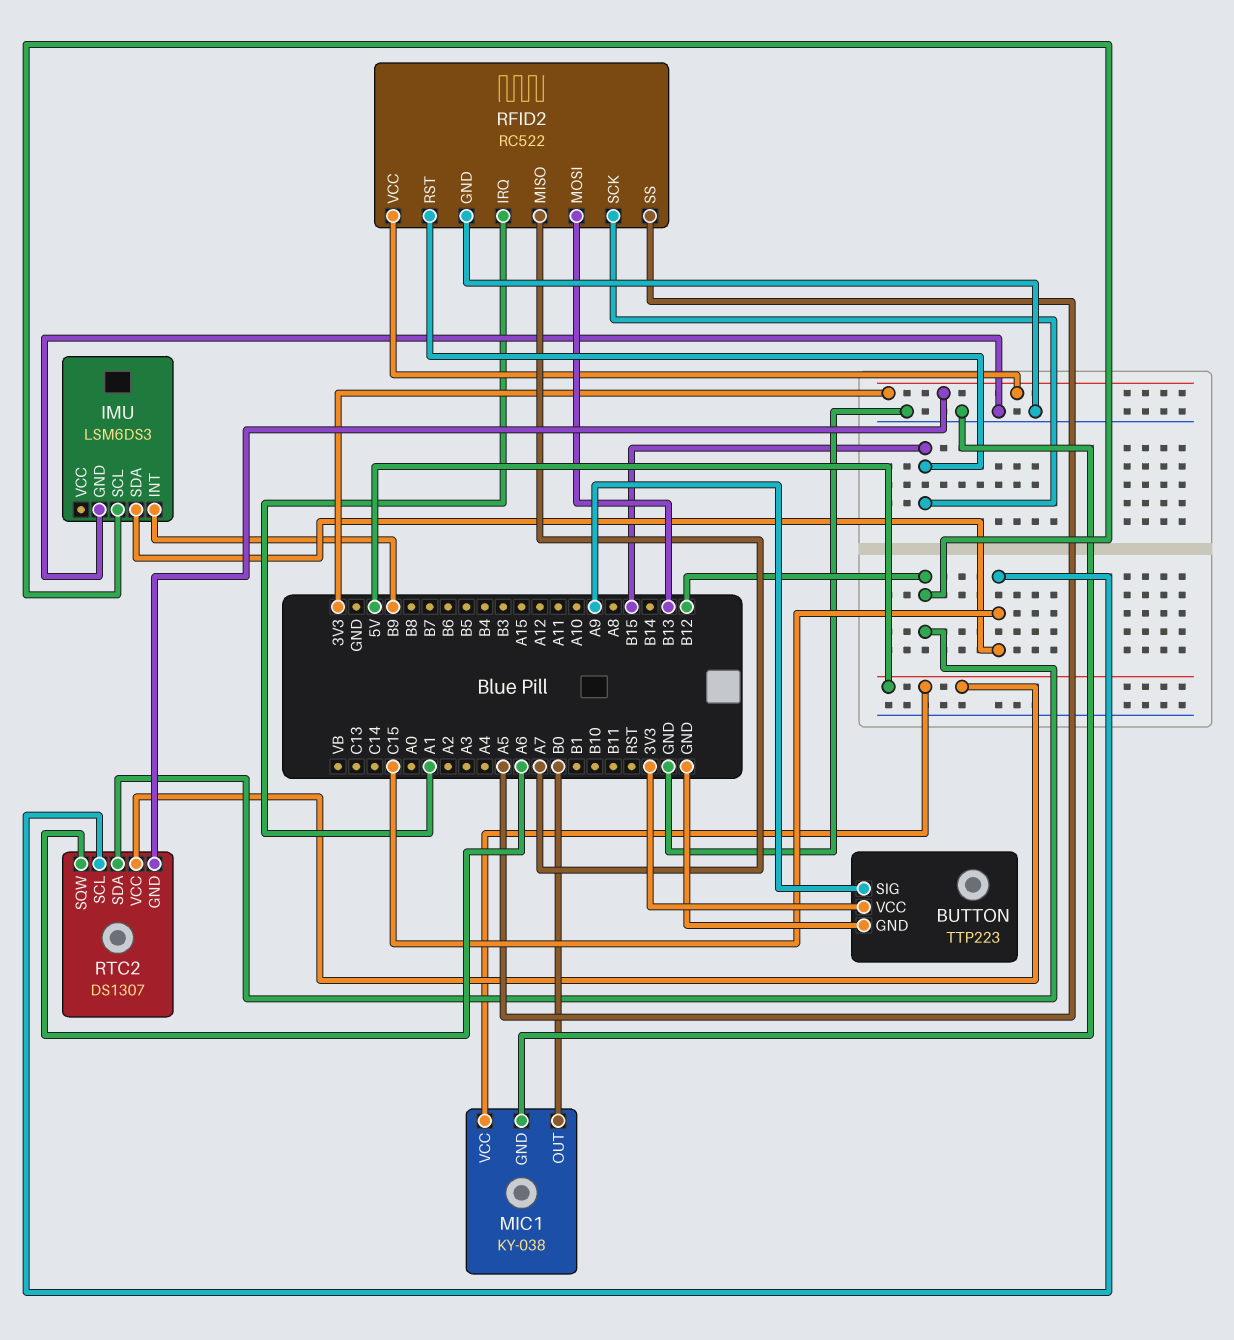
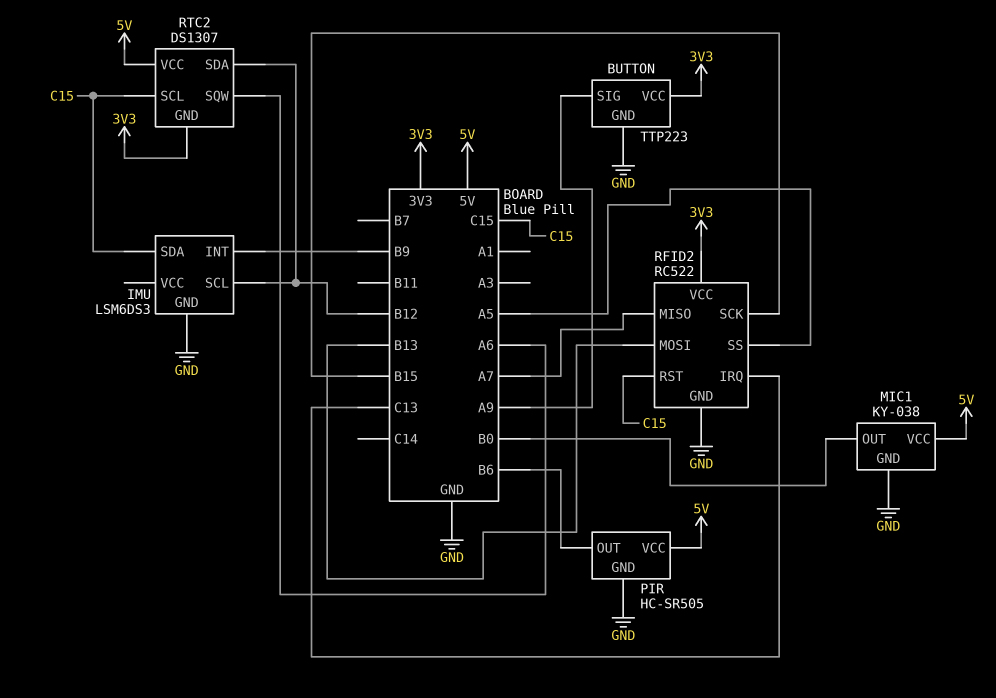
PIR: none -> HC-SR505
PIR pin GND: none -> GND
PIR pin OUT: none -> B6
PIR pin VCC: none -> 5V
RFID2 pin IRQ: A1 -> C13
RFID2 pin RST: B15 -> C15

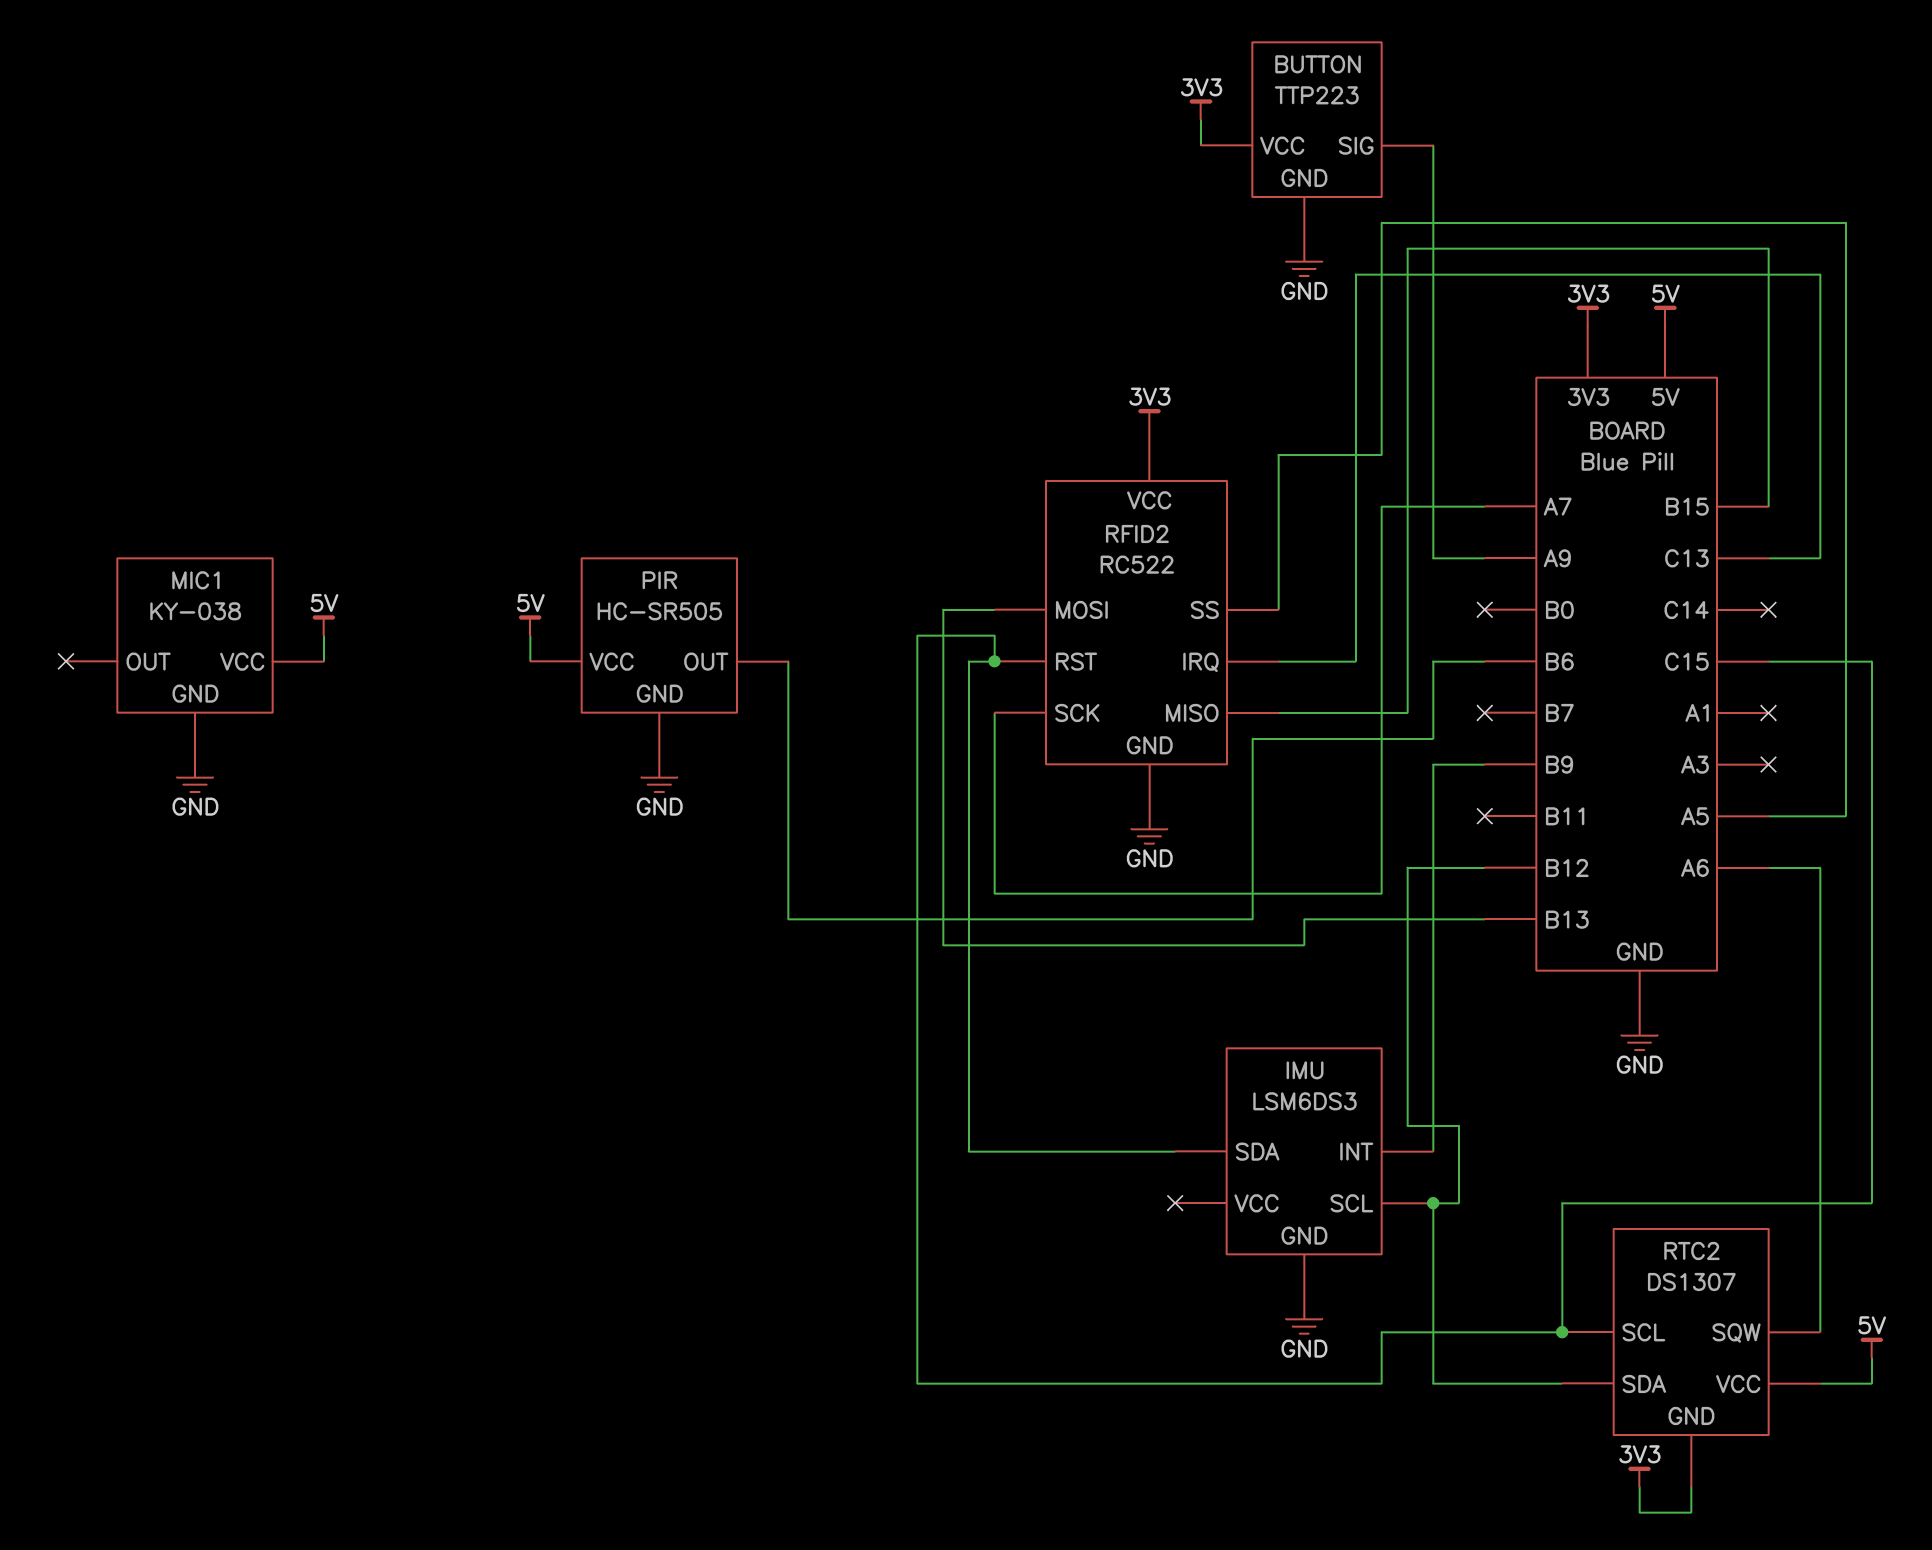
MIC1 pin OUT: B0 -> none
RFID2 pin MISO: A7 -> B15
RFID2 pin SCK: B15 -> A7

